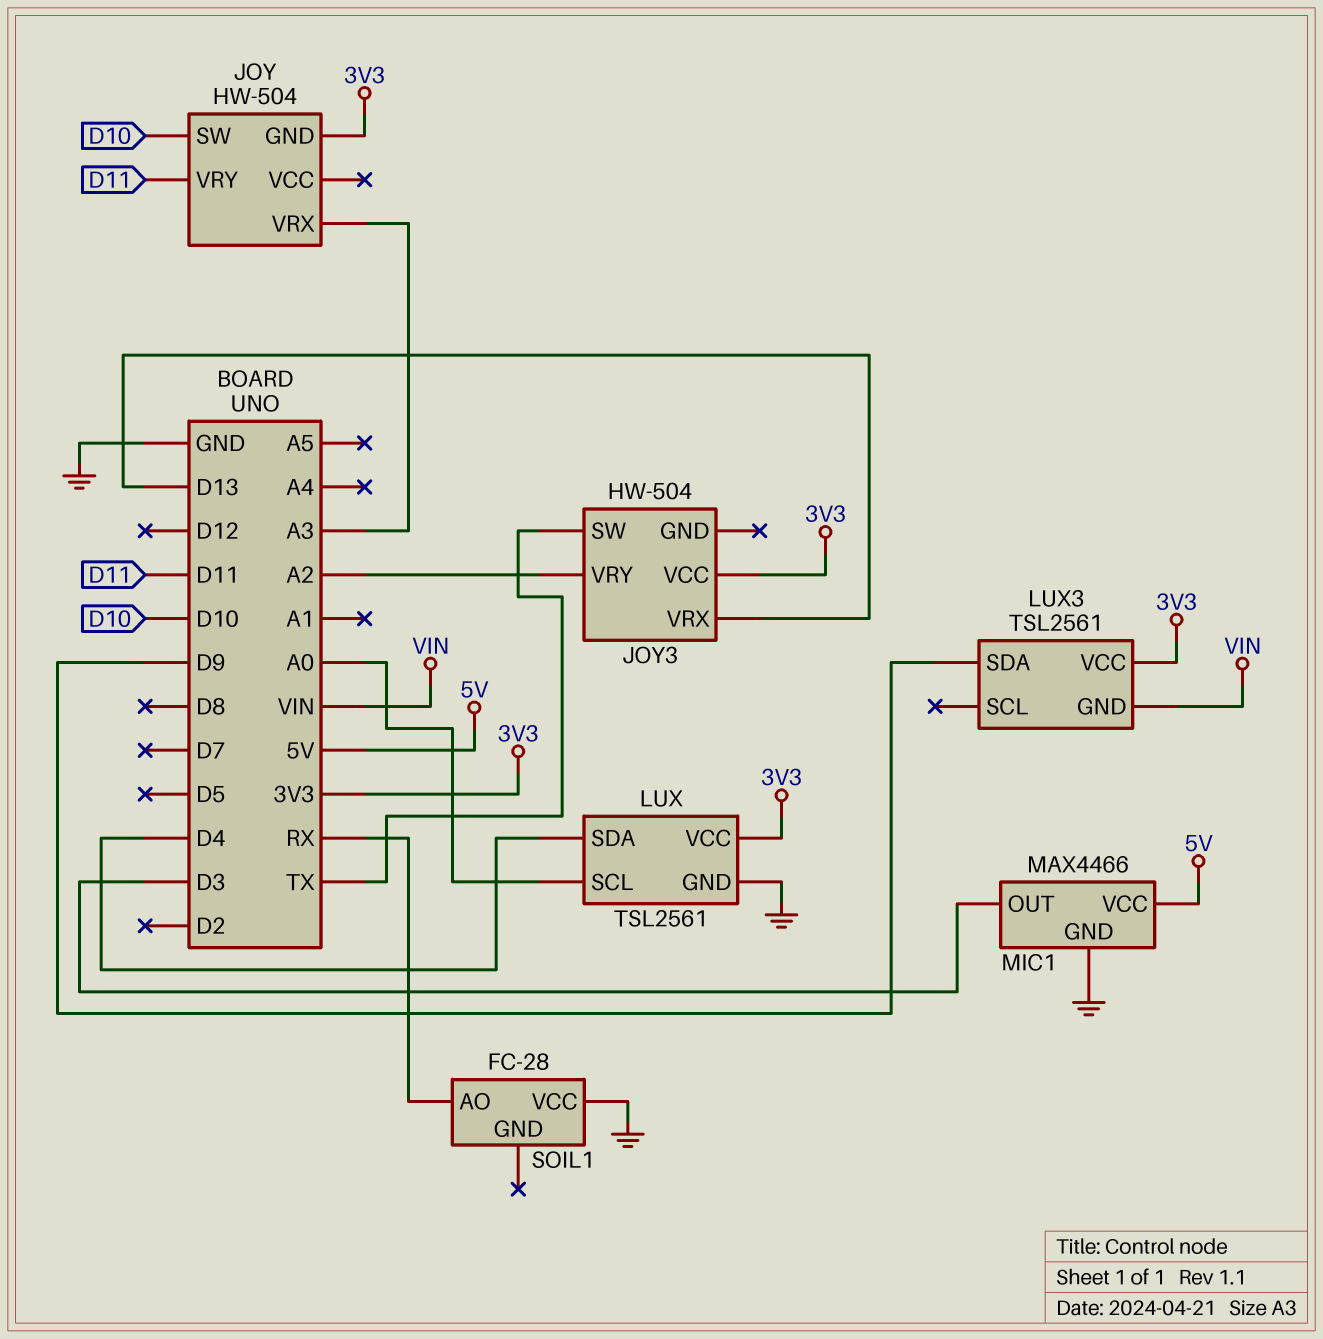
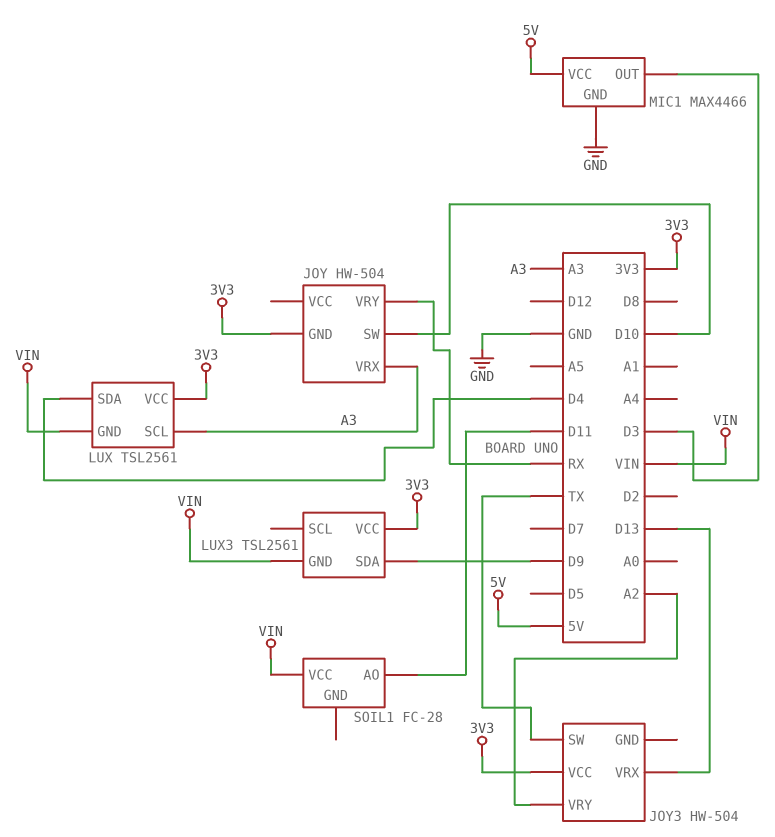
JOY pin VRY: D11 -> RX
LUX pin GND: GND -> VIN
LUX pin SCL: A0 -> A3
SOIL1 pin AO: RX -> D11
SOIL1 pin VCC: GND -> VIN

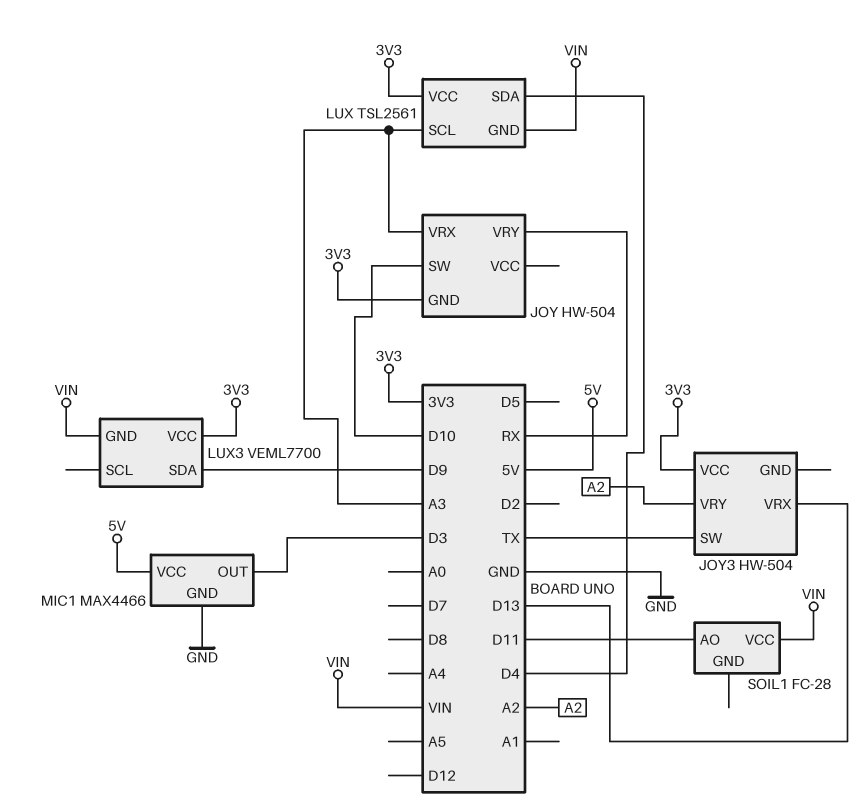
LUX3: TSL2561 -> VEML7700

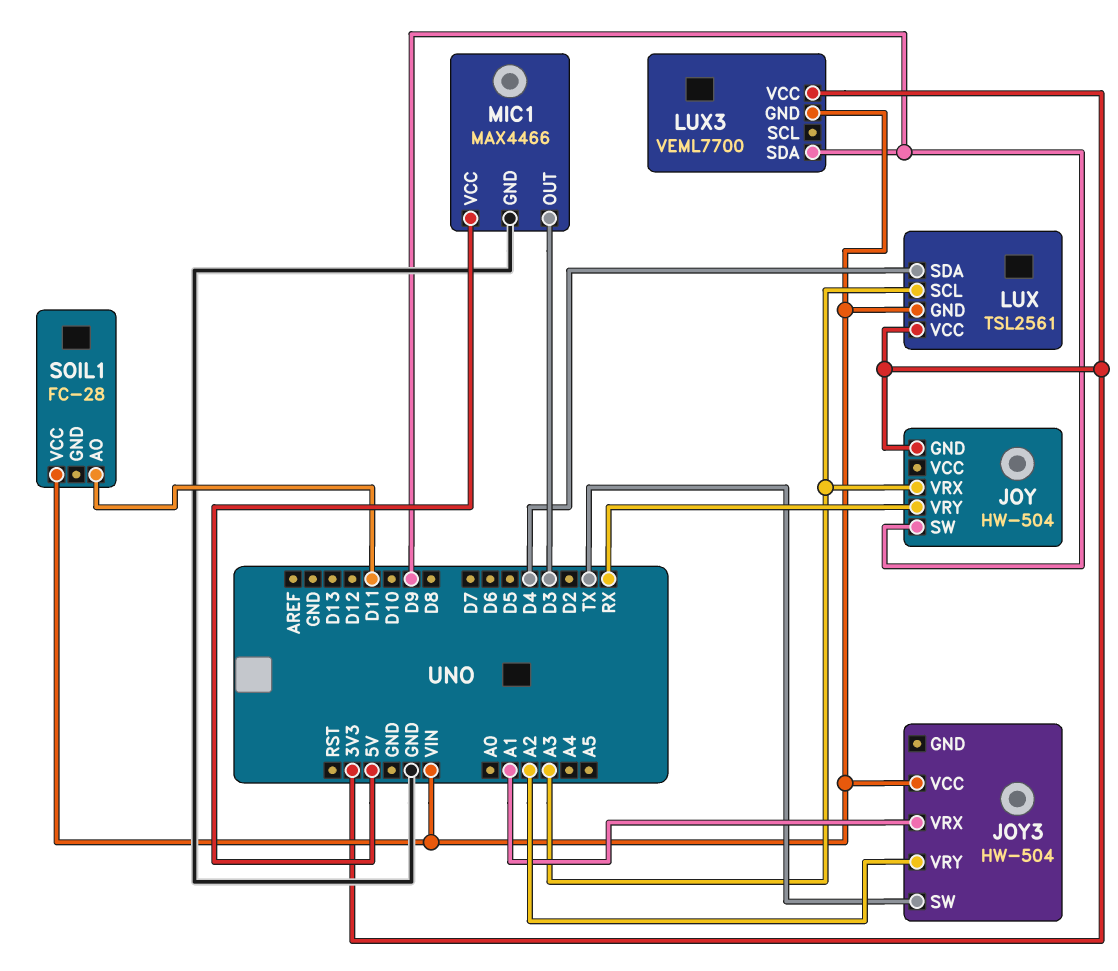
JOY pin SW: D10 -> D9
JOY3 pin VCC: 3V3 -> VIN
JOY3 pin VRX: D13 -> A1

